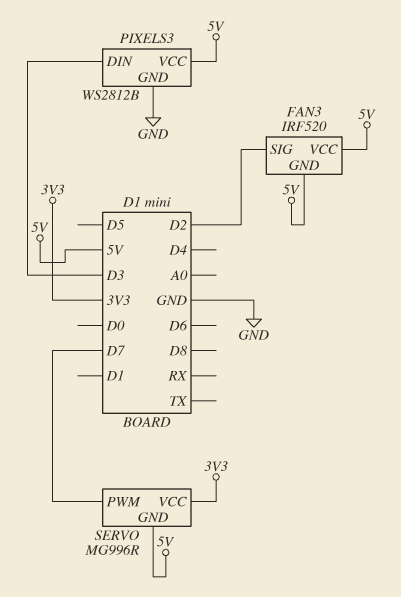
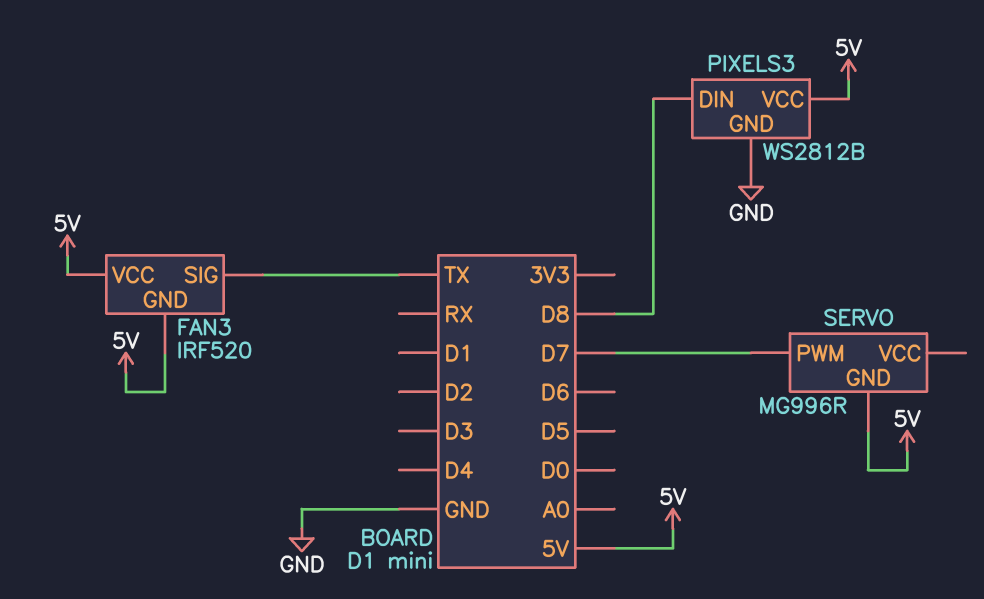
FAN3 pin SIG: D2 -> TX
PIXELS3 pin DIN: D3 -> D8
SERVO pin VCC: 3V3 -> none

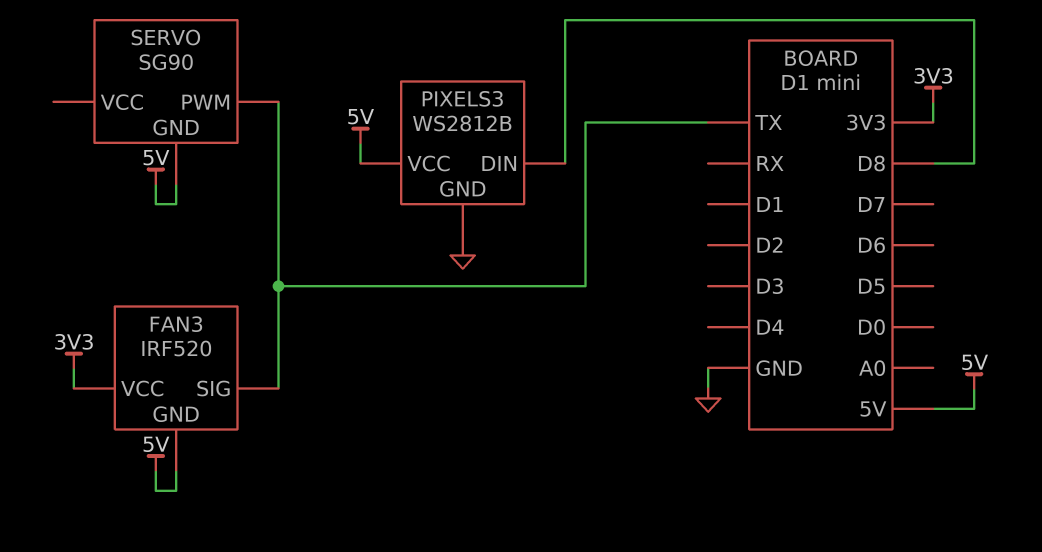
FAN3 pin VCC: 5V -> 3V3
SERVO: MG996R -> SG90
SERVO pin PWM: D7 -> TX

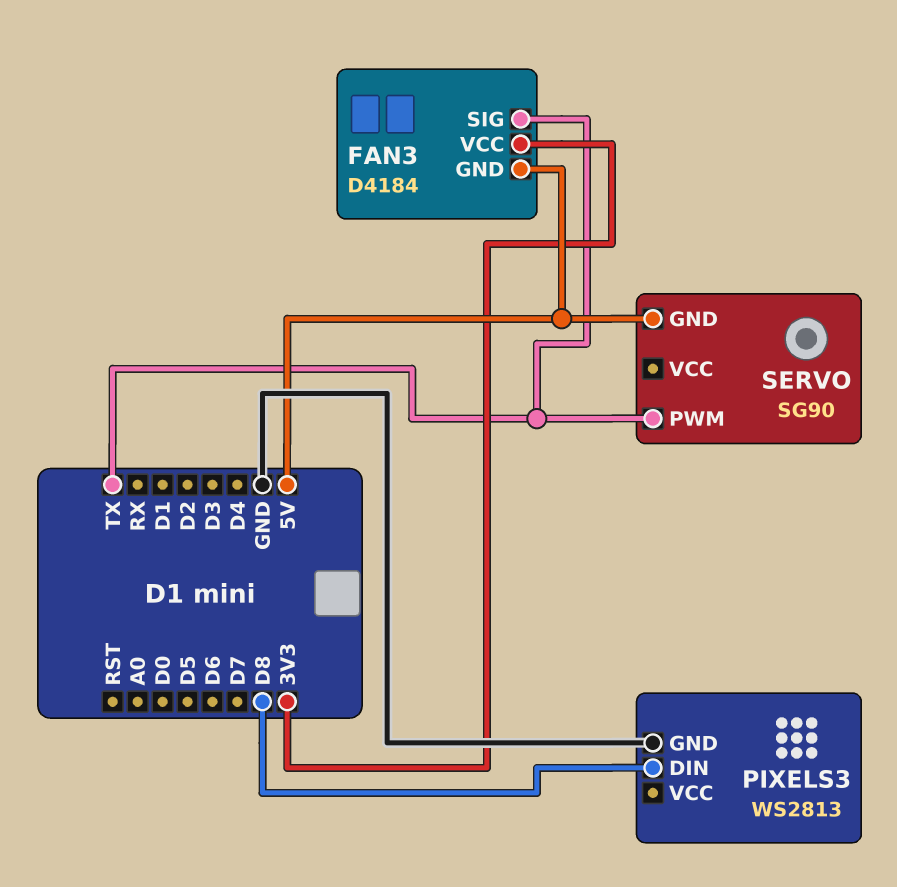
FAN3: IRF520 -> D4184
PIXELS3: WS2812B -> WS2813
PIXELS3 pin VCC: 5V -> none

